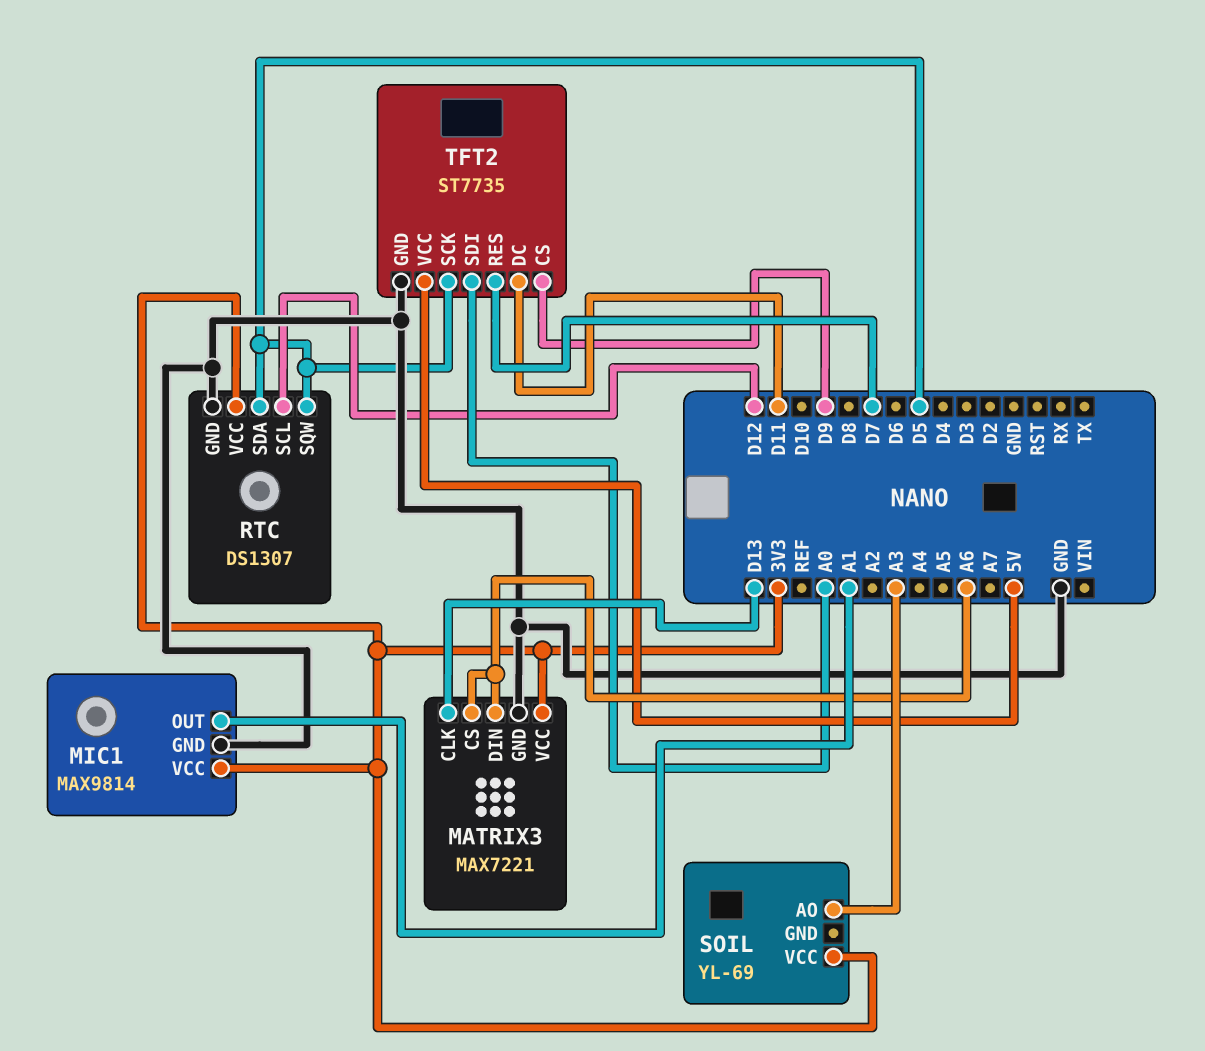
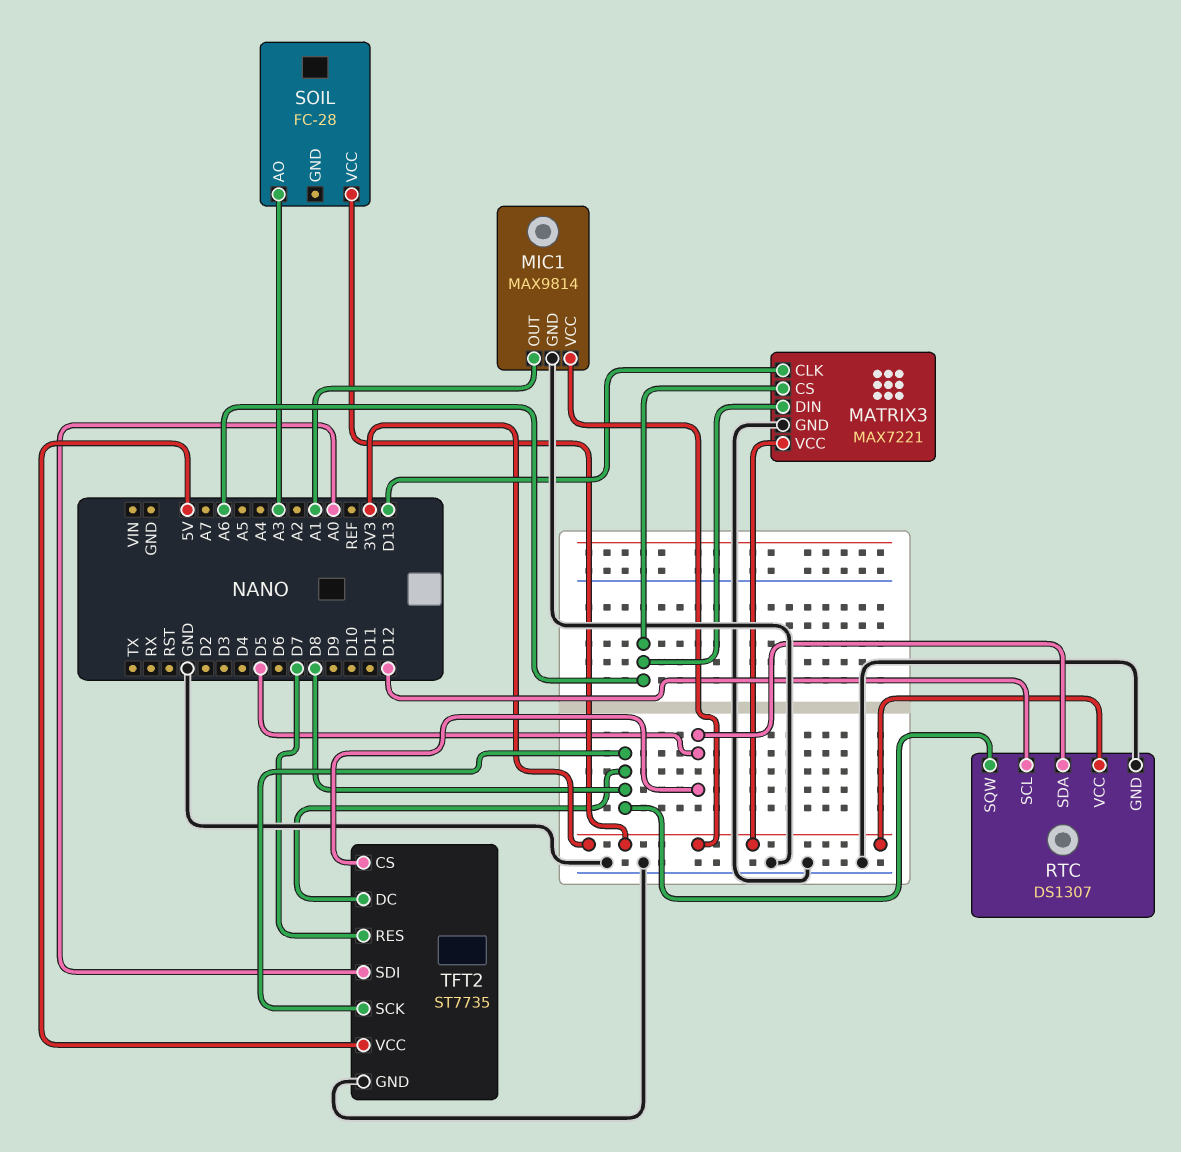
RTC pin SQW: D5 -> D8
SOIL: YL-69 -> FC-28
TFT2 pin CS: D9 -> D5
TFT2 pin DC: D11 -> D8
TFT2 pin SCK: D5 -> D8

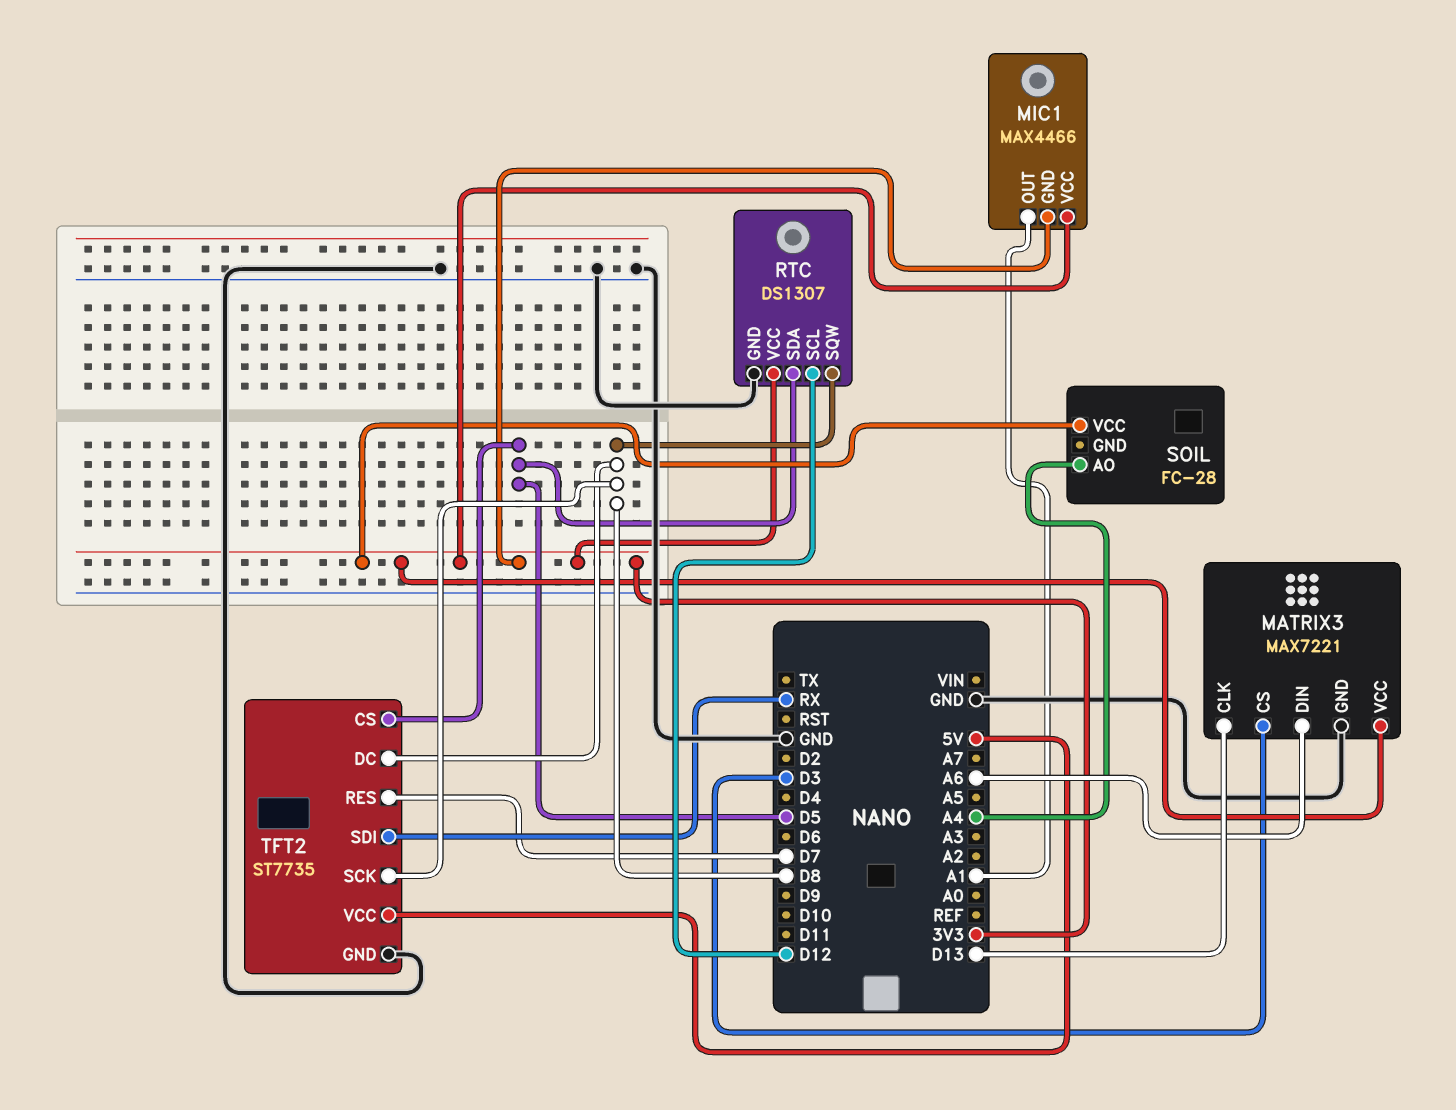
MATRIX3 pin CS: A6 -> D3
MIC1: MAX9814 -> MAX4466
MIC1 pin GND: GND -> 3V3
SOIL pin AO: A3 -> A4
TFT2 pin SDI: A0 -> RX

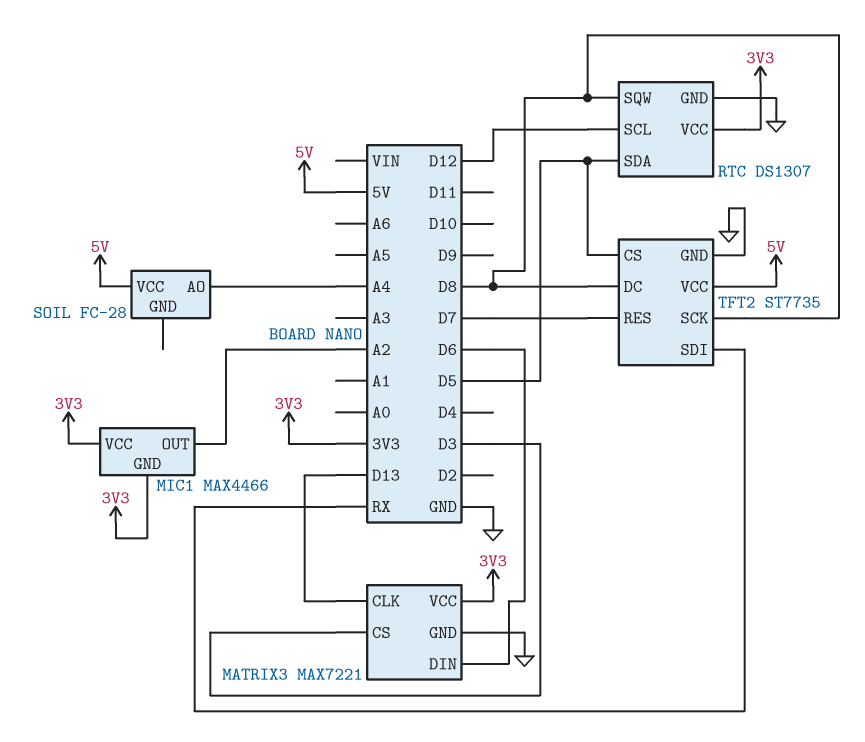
MATRIX3 pin DIN: A6 -> D6
MIC1 pin OUT: A1 -> A2
SOIL pin VCC: 3V3 -> 5V

